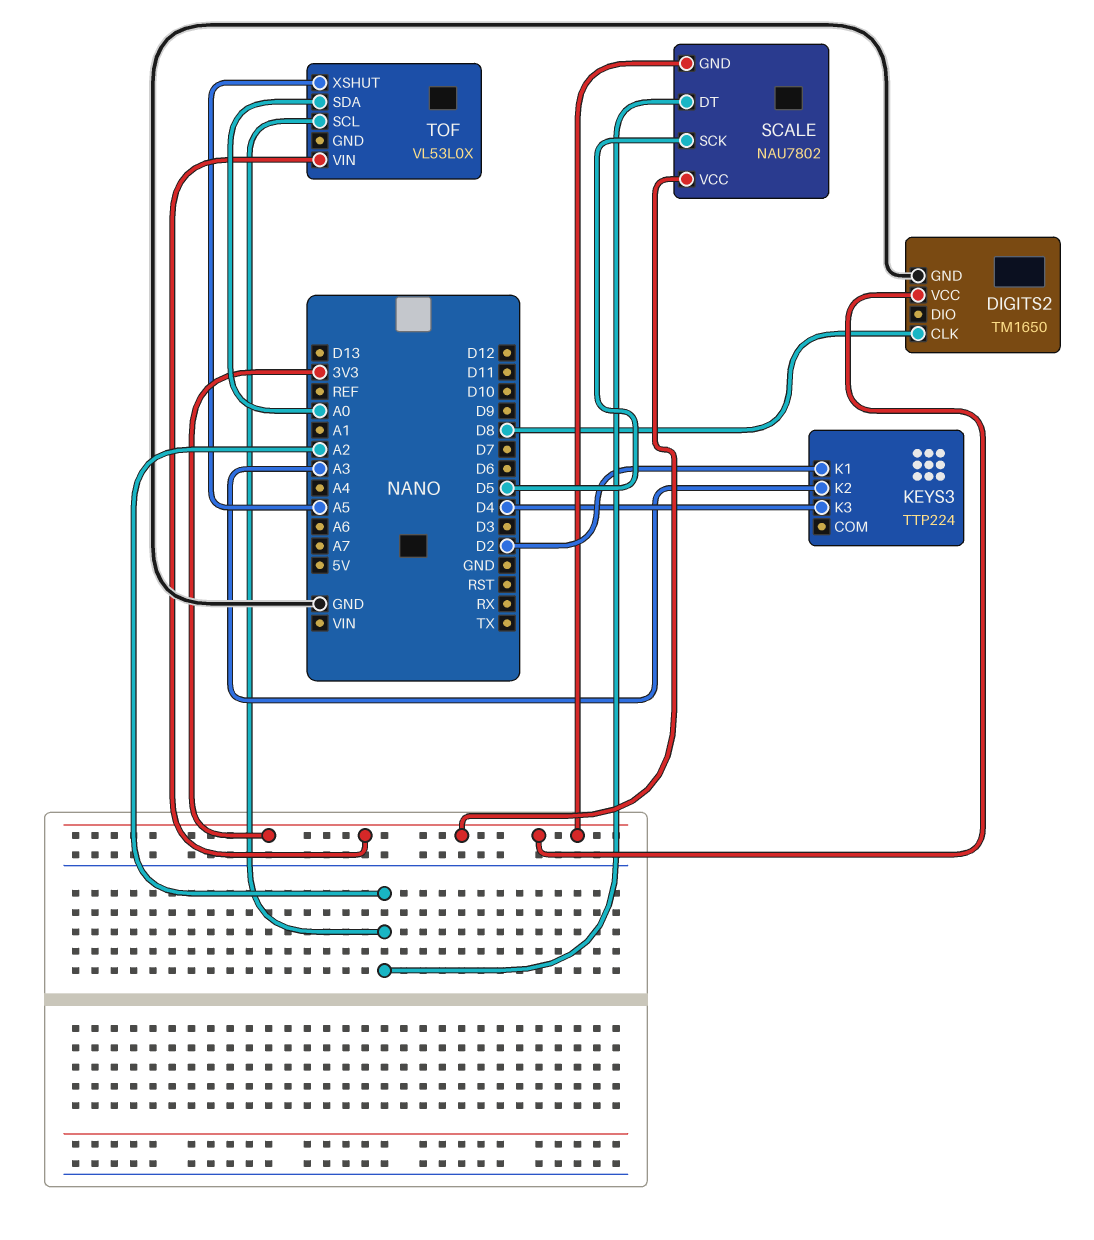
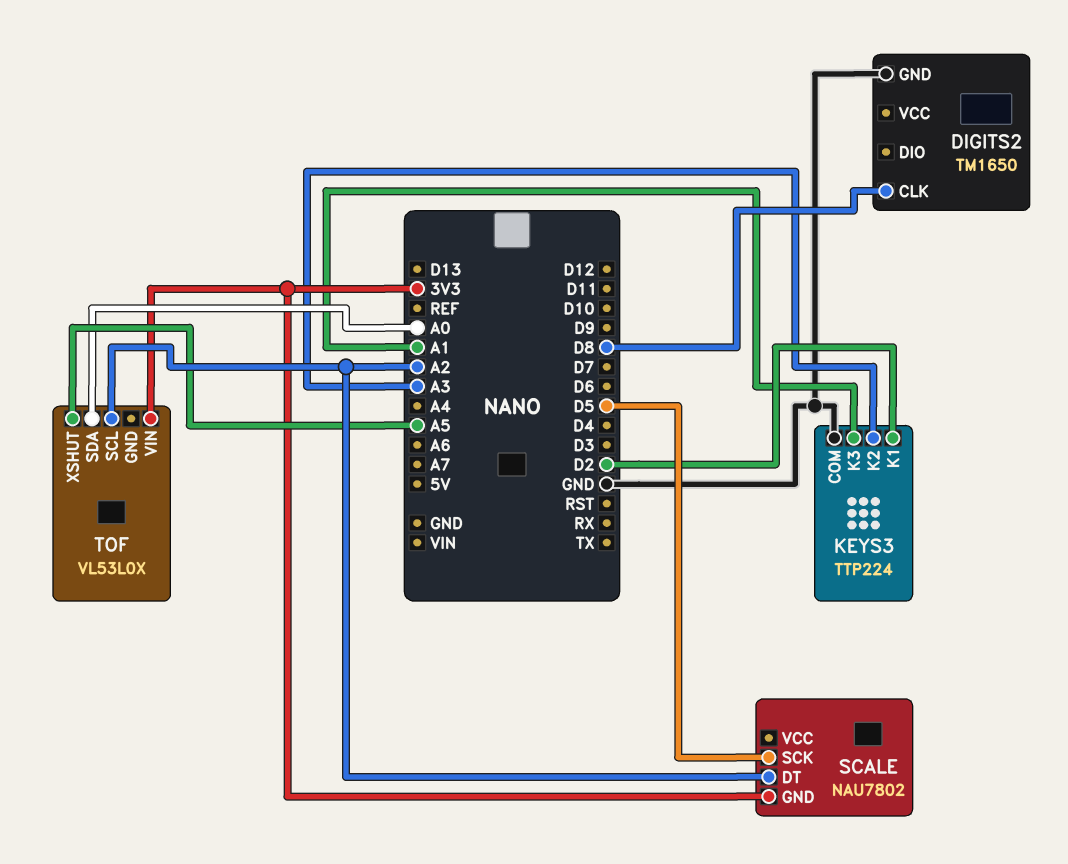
DIGITS2 pin VCC: 3V3 -> none
KEYS3 pin COM: none -> GND
KEYS3 pin K3: D4 -> A1
SCALE pin VCC: 3V3 -> none

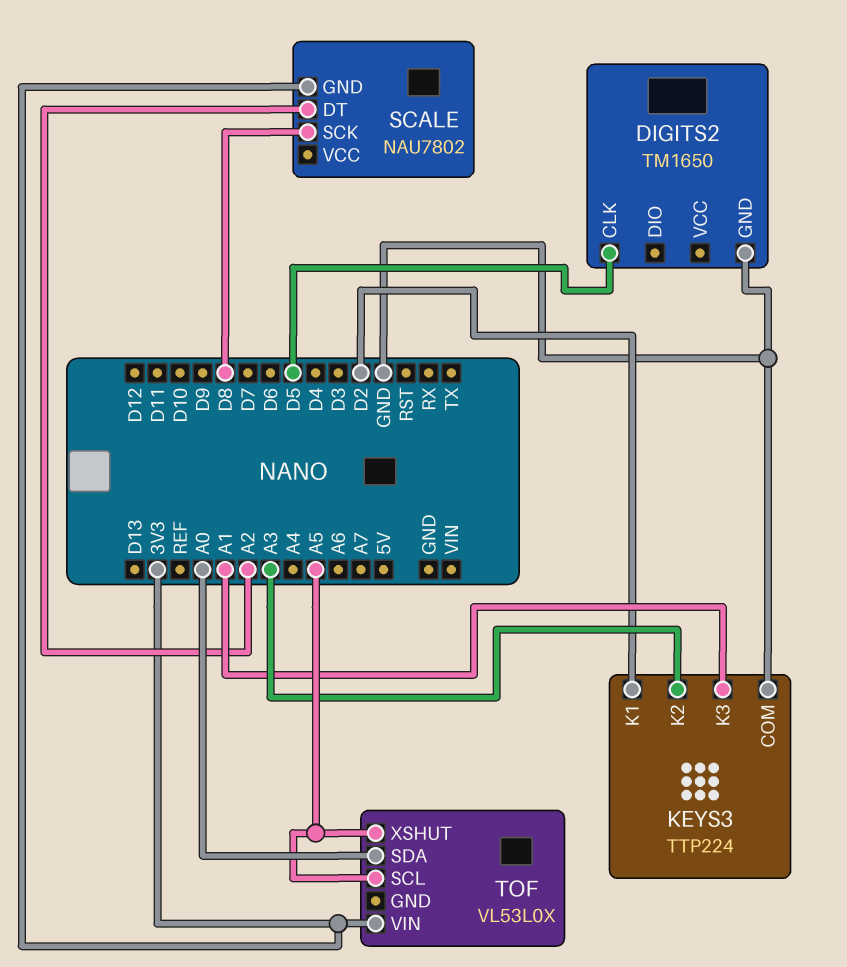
DIGITS2 pin CLK: D8 -> D5
SCALE pin SCK: D5 -> D8
TOF pin SCL: A2 -> A5

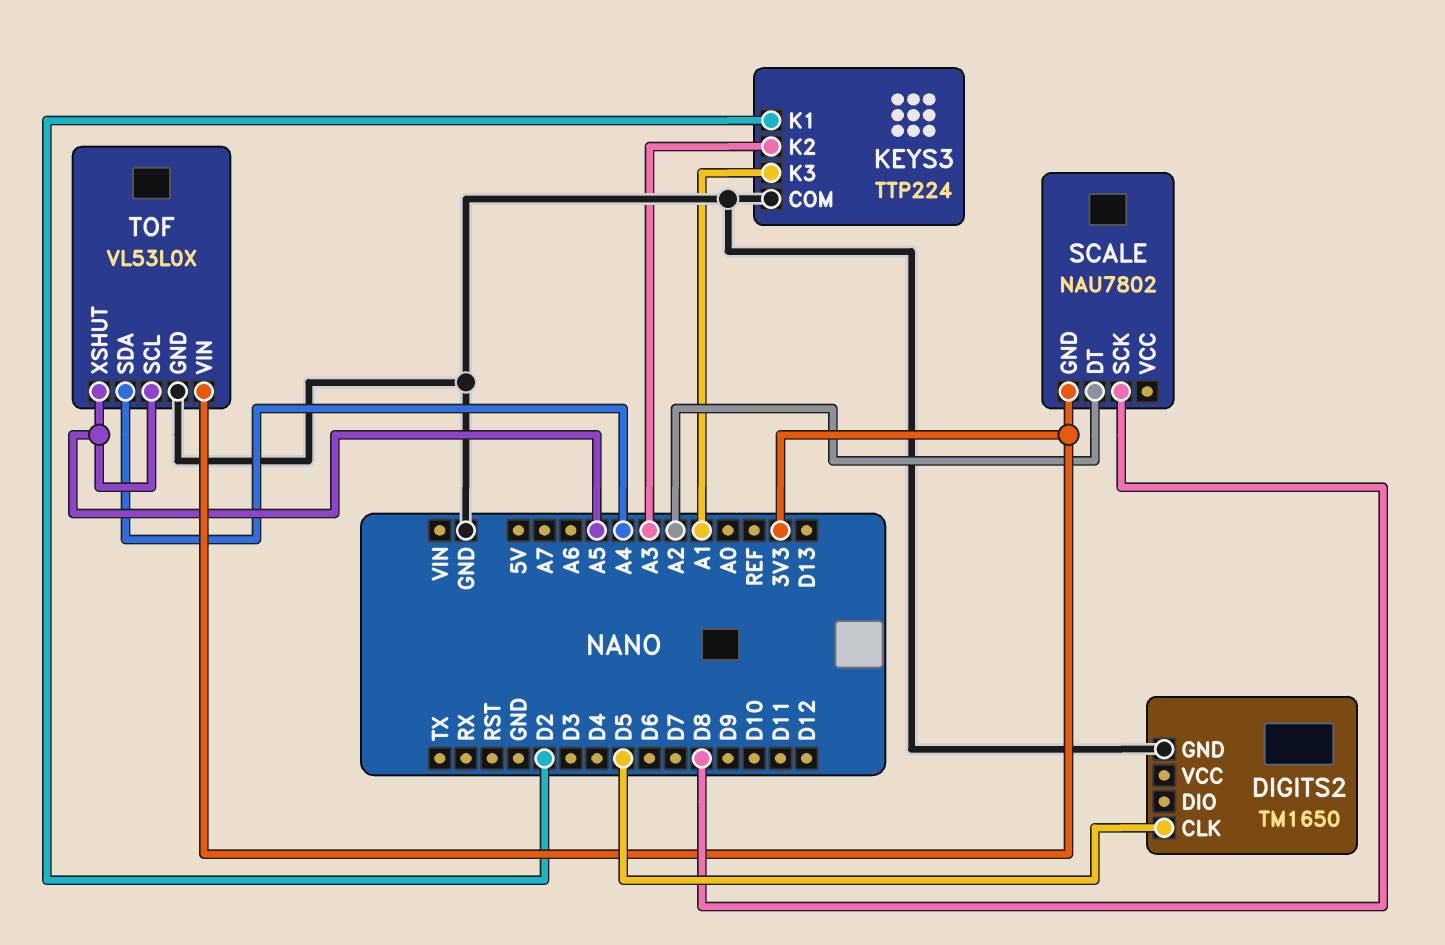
TOF pin GND: none -> GND
TOF pin SDA: A0 -> A4

